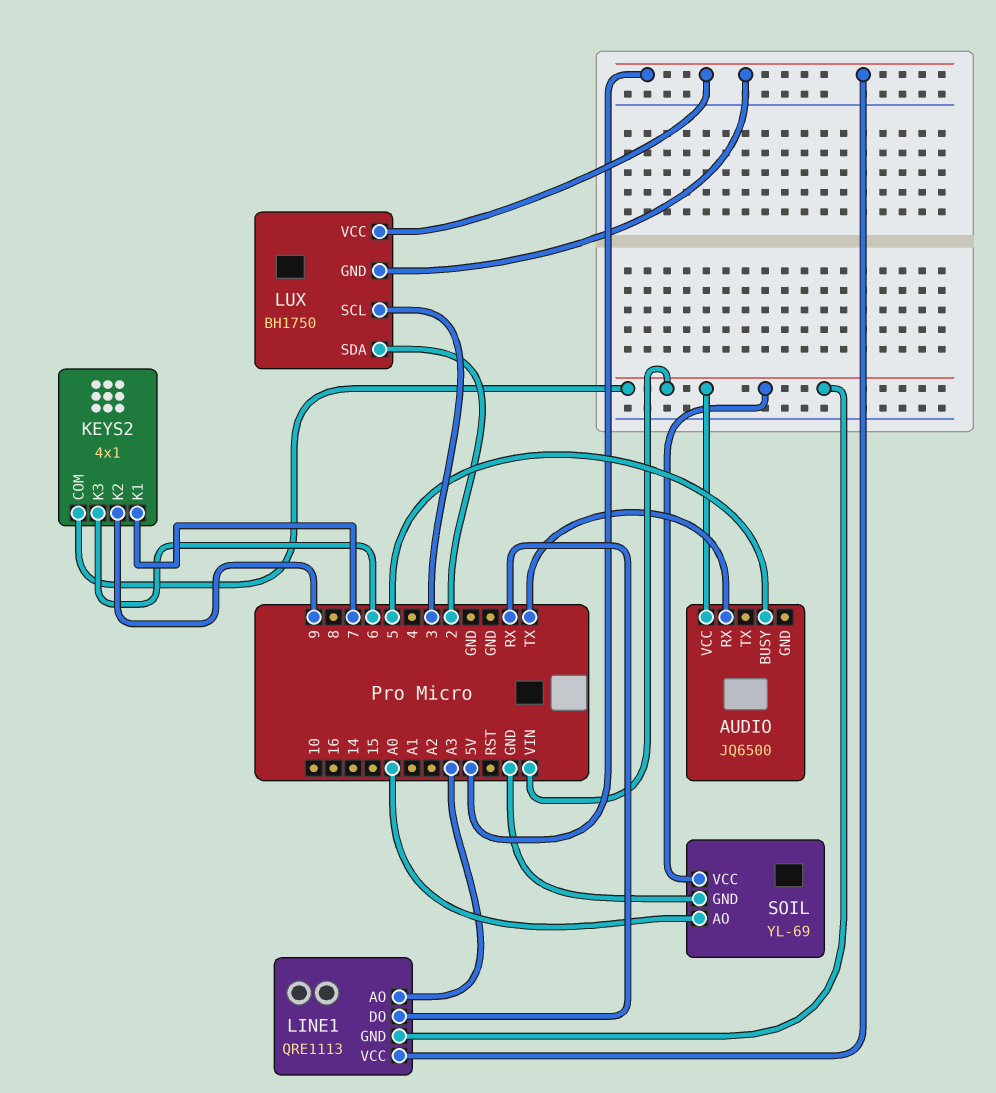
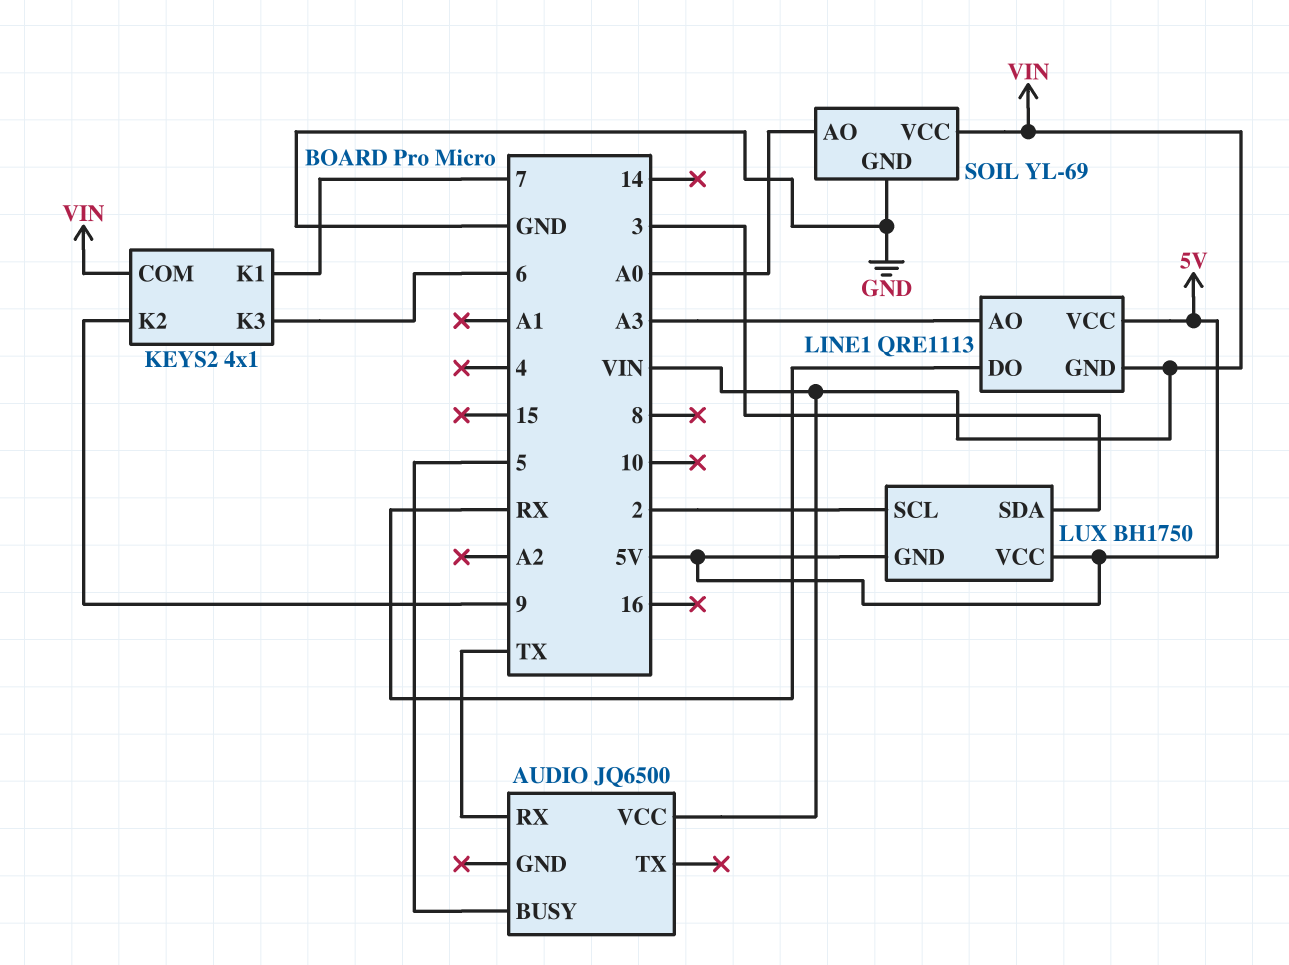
LUX pin SCL: 3 -> 2
LUX pin SDA: 2 -> 3

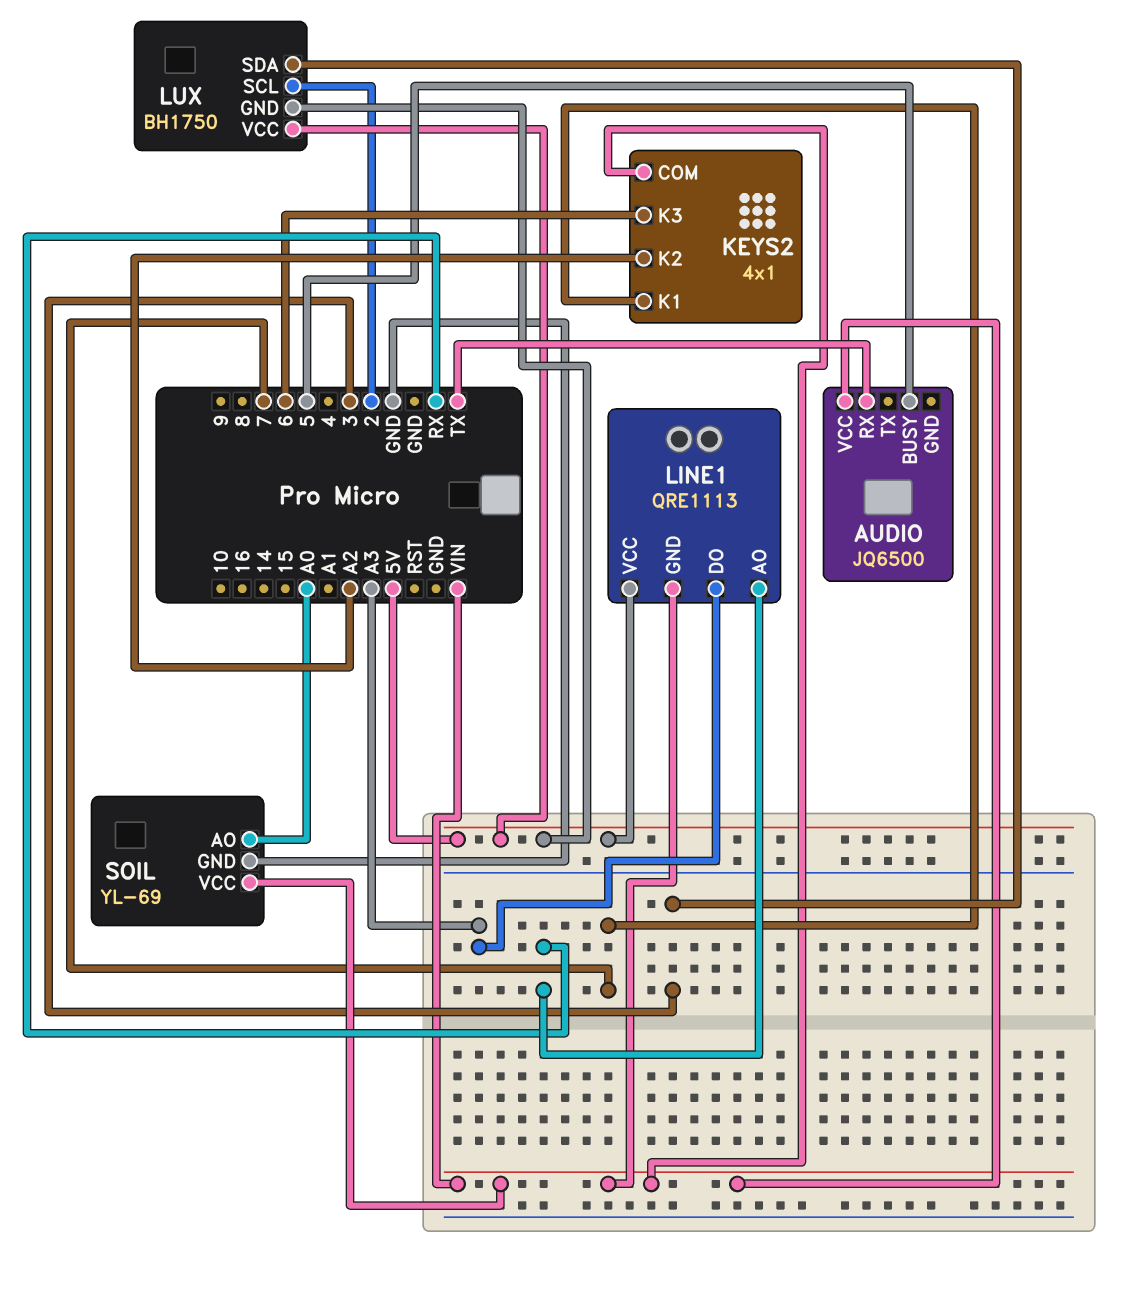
KEYS2 pin K2: 9 -> A2
LINE1 pin AO: A3 -> RX
LINE1 pin DO: RX -> A3

